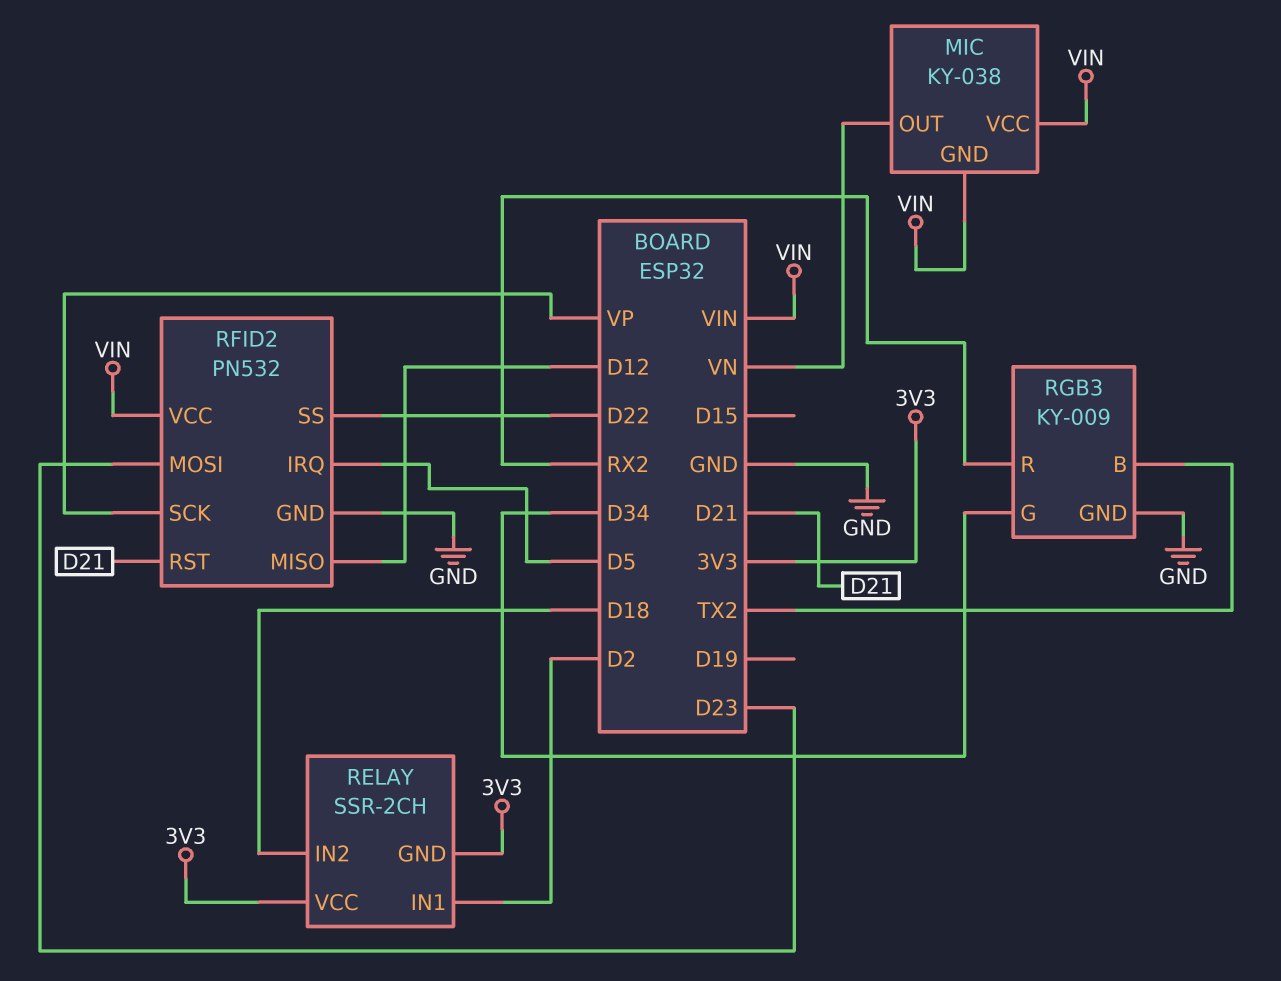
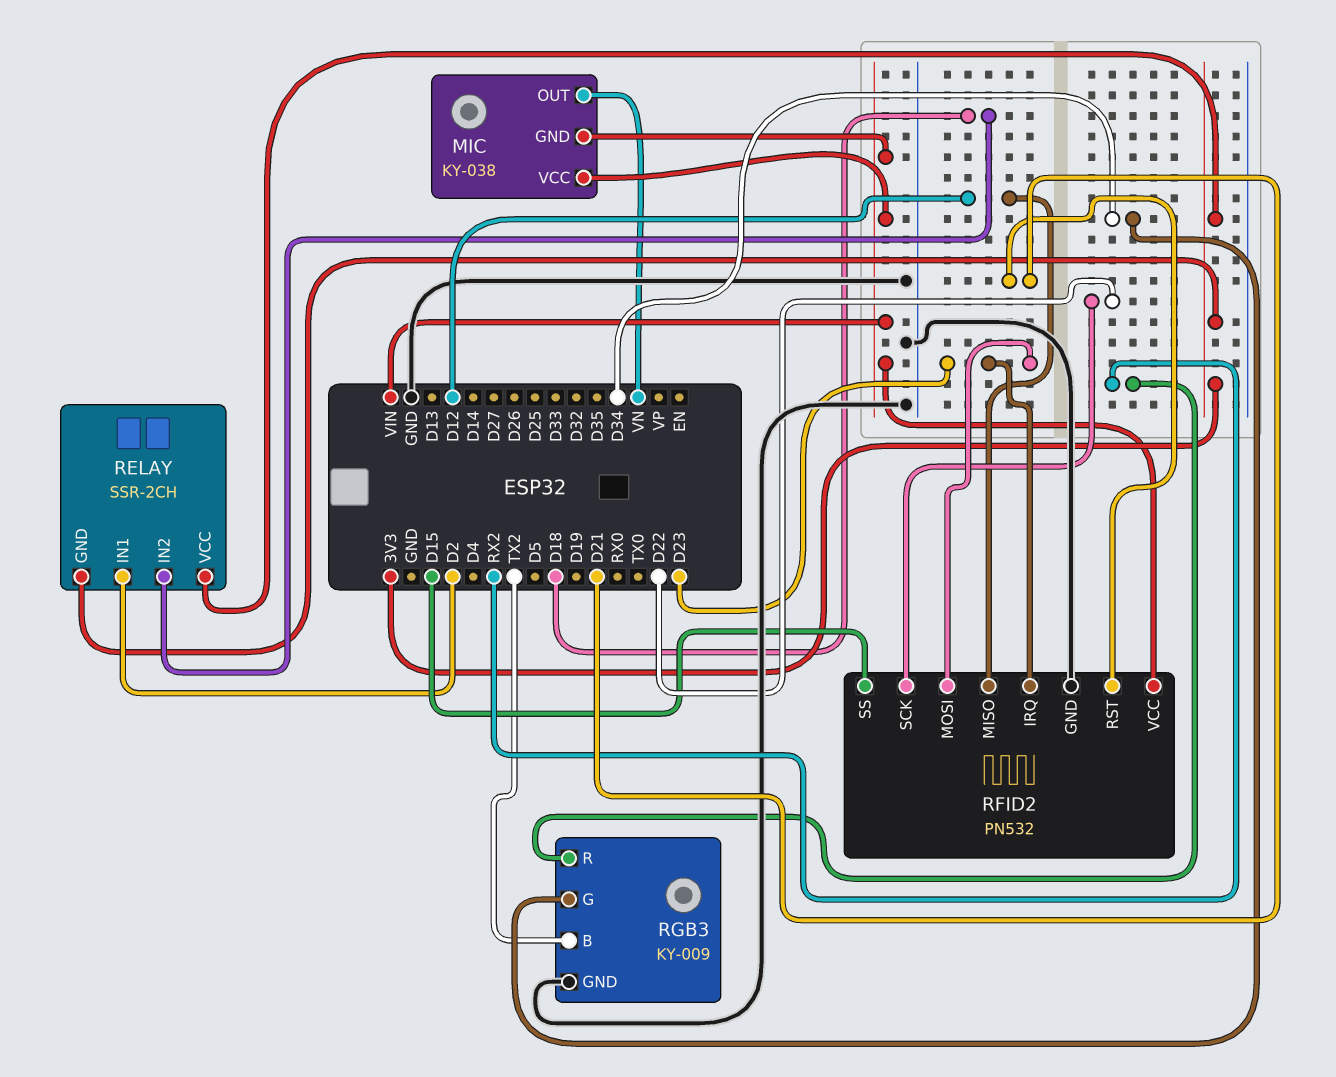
RFID2 pin IRQ: D5 -> D23
RFID2 pin SCK: VP -> D22
RFID2 pin SS: D22 -> D15

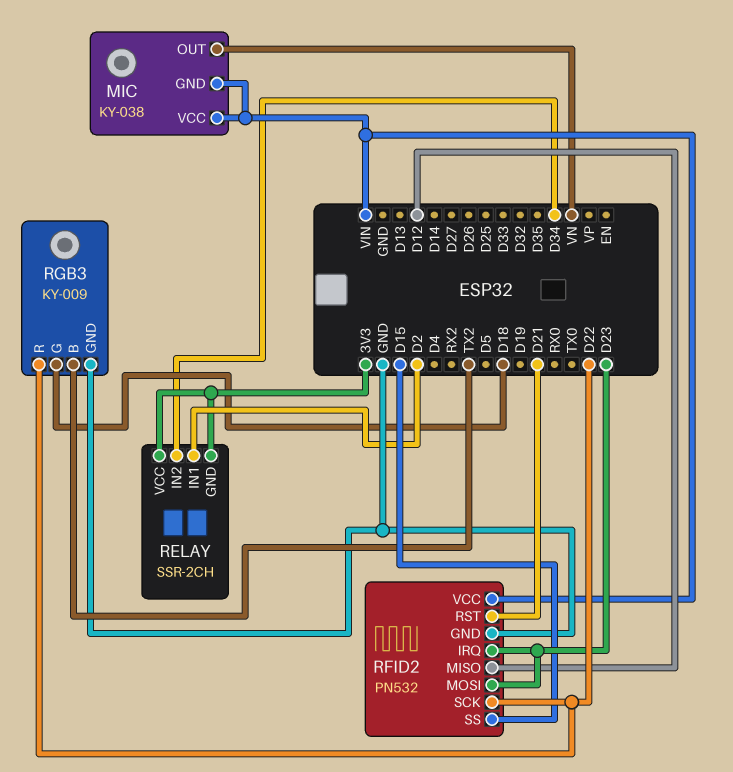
RELAY pin IN2: D18 -> D34
RGB3 pin G: D34 -> D18
RGB3 pin R: RX2 -> D22

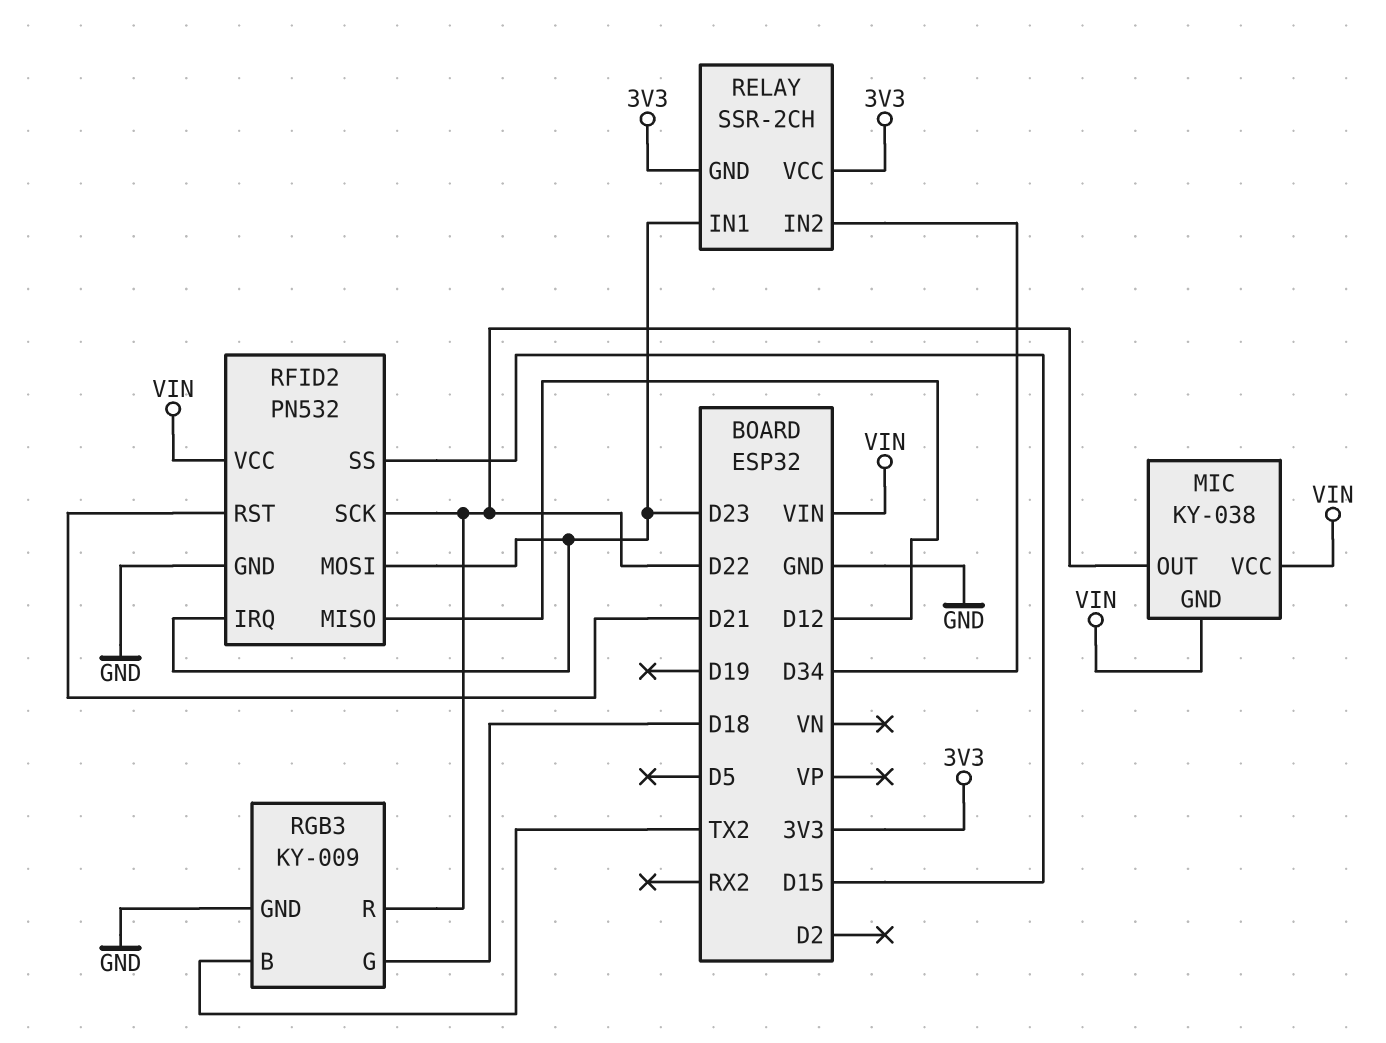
MIC pin OUT: VN -> D22
RELAY pin IN1: D2 -> D23

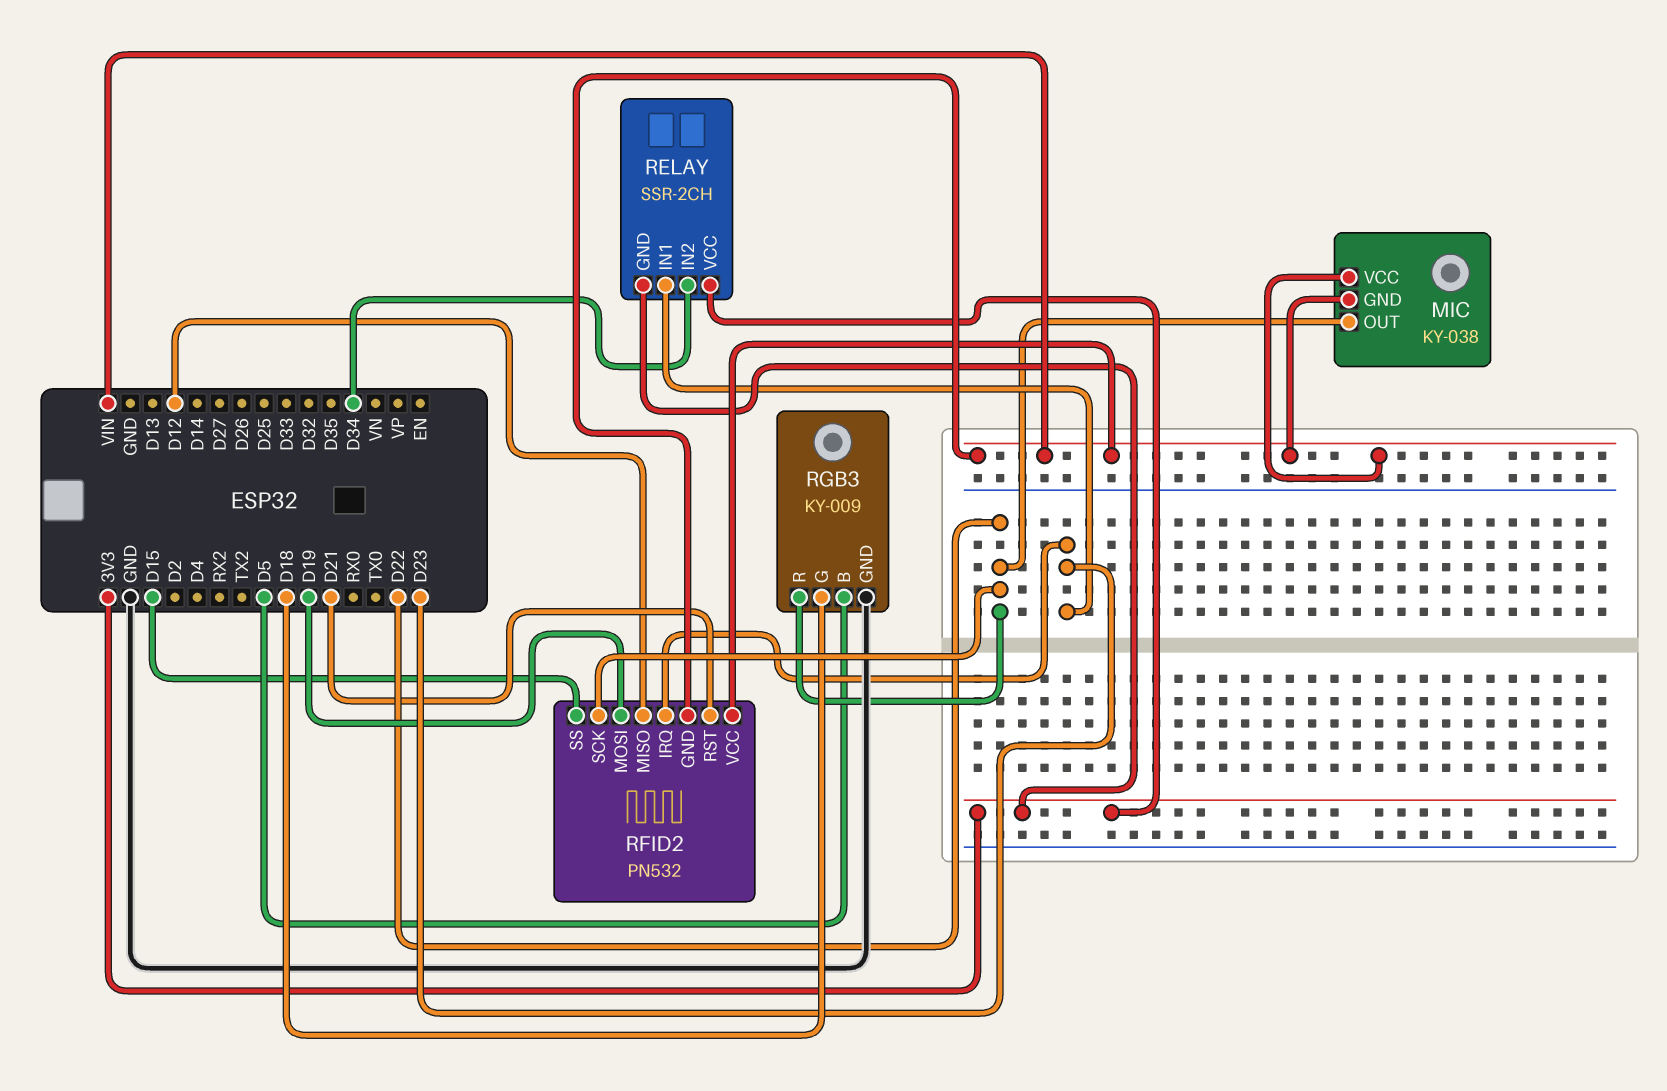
RFID2 pin GND: GND -> VIN
RFID2 pin MOSI: D23 -> D19
RGB3 pin B: TX2 -> D5

